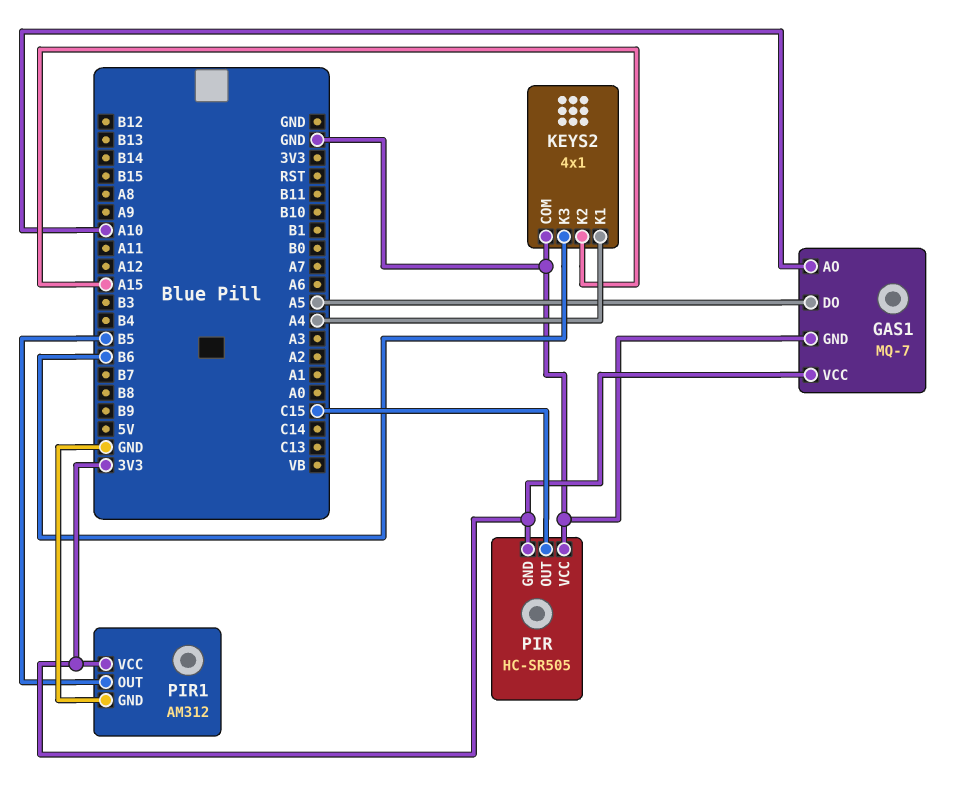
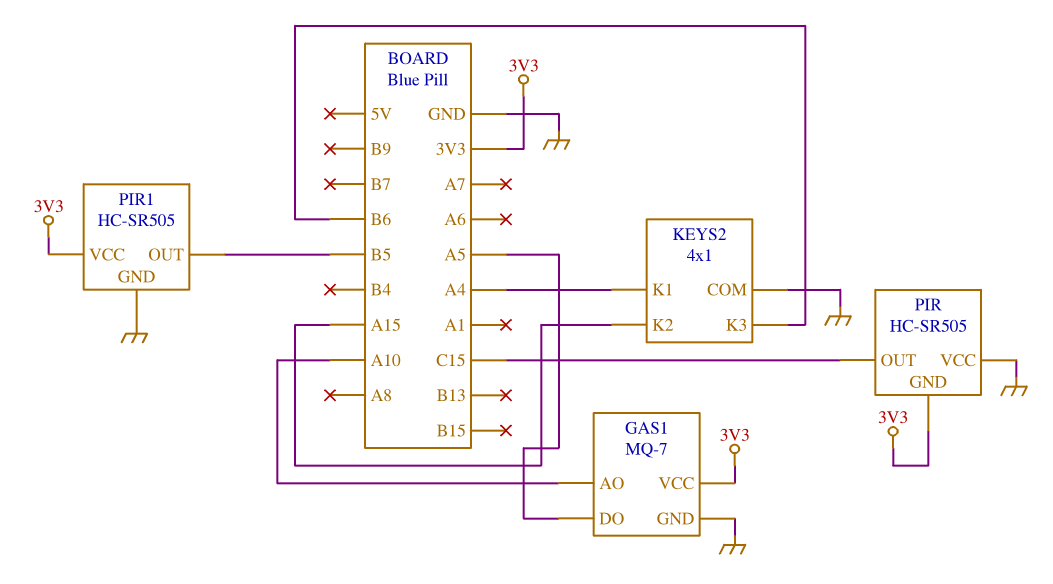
PIR1: AM312 -> HC-SR505

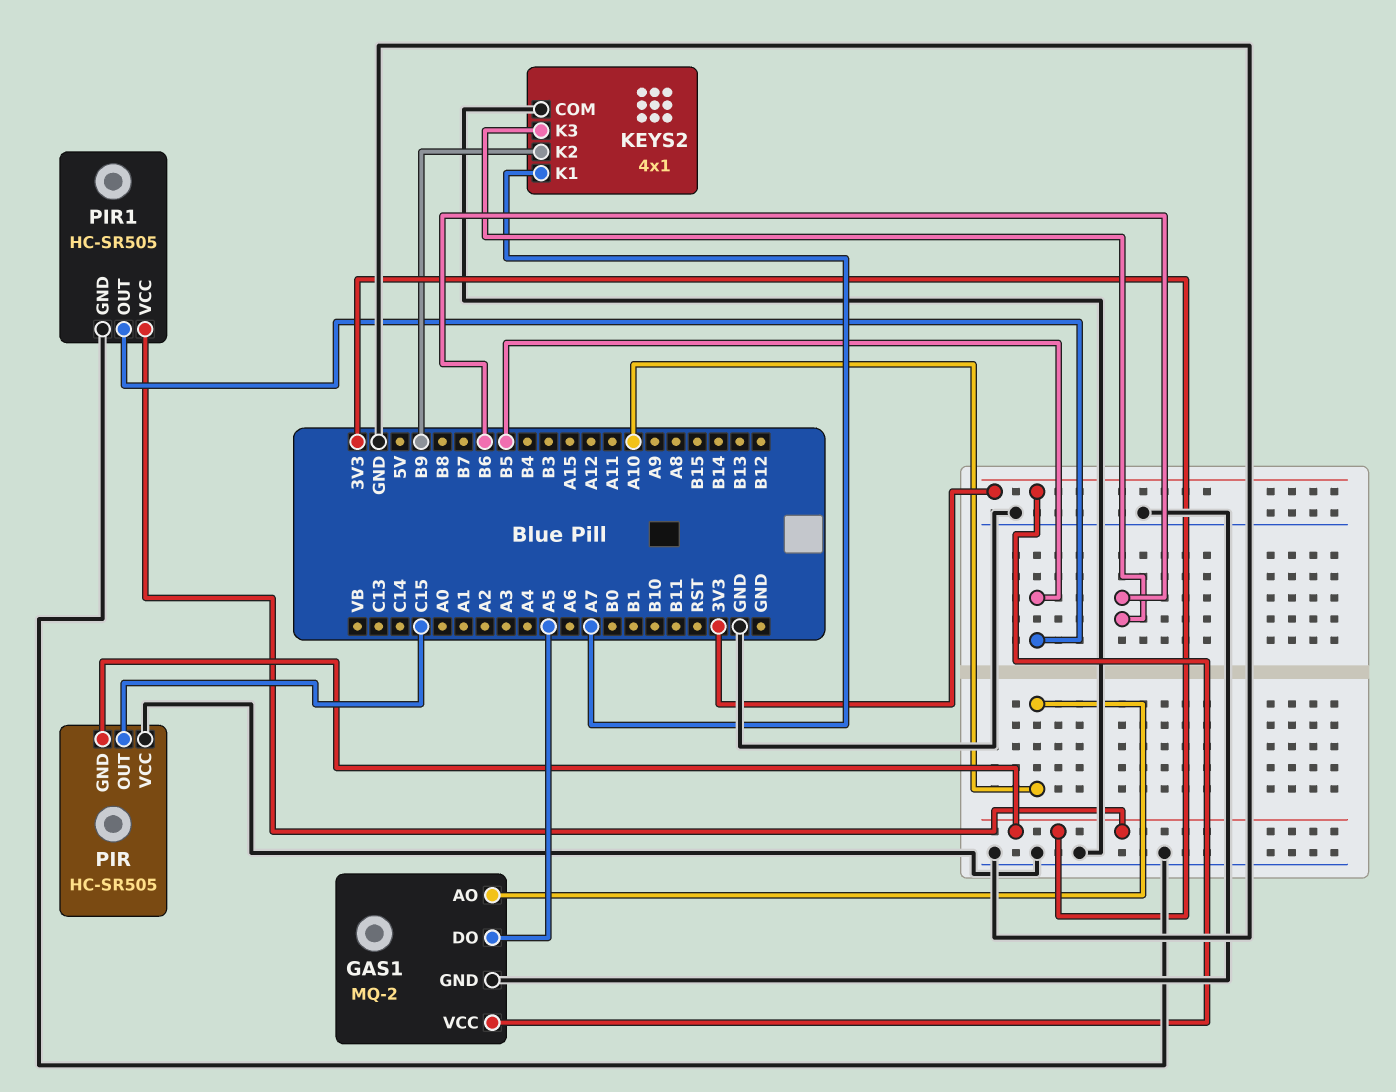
GAS1: MQ-7 -> MQ-2
KEYS2 pin K1: A4 -> A7
KEYS2 pin K2: A15 -> B9

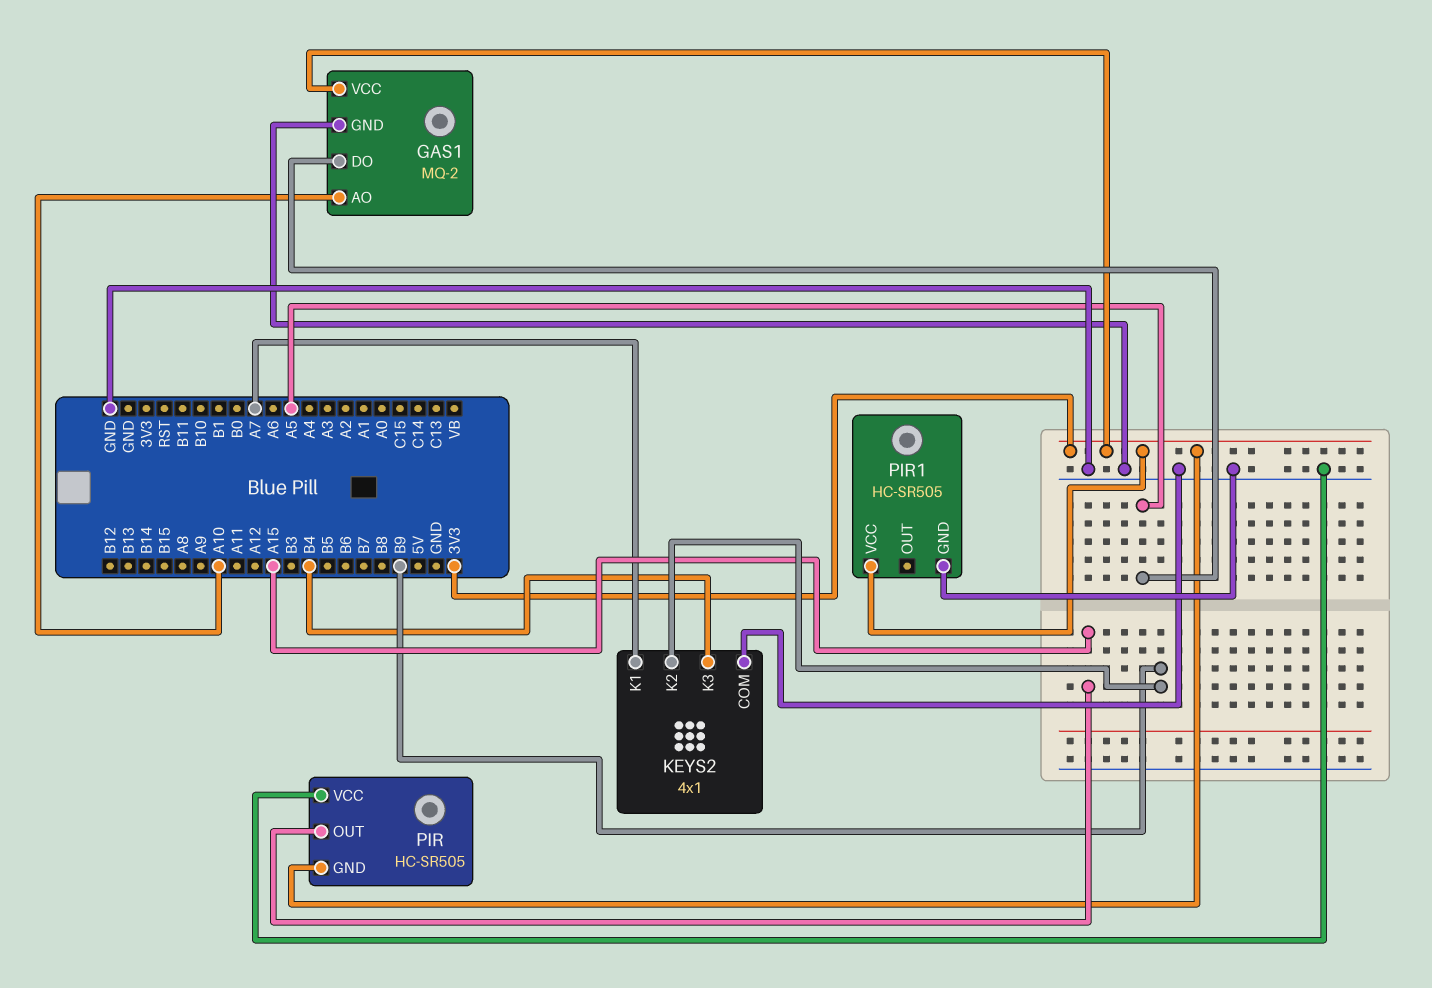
KEYS2 pin K3: B6 -> B4
PIR pin OUT: C15 -> A15
PIR1 pin OUT: B5 -> none

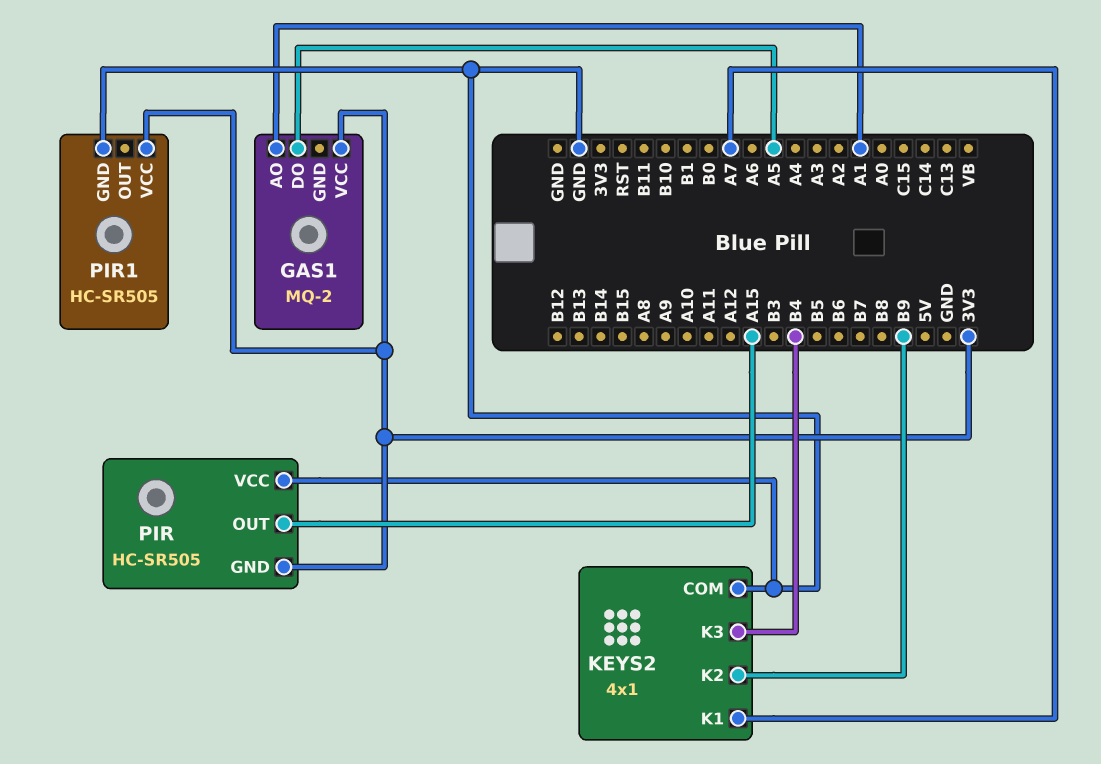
GAS1 pin AO: A10 -> A1
GAS1 pin GND: GND -> none

